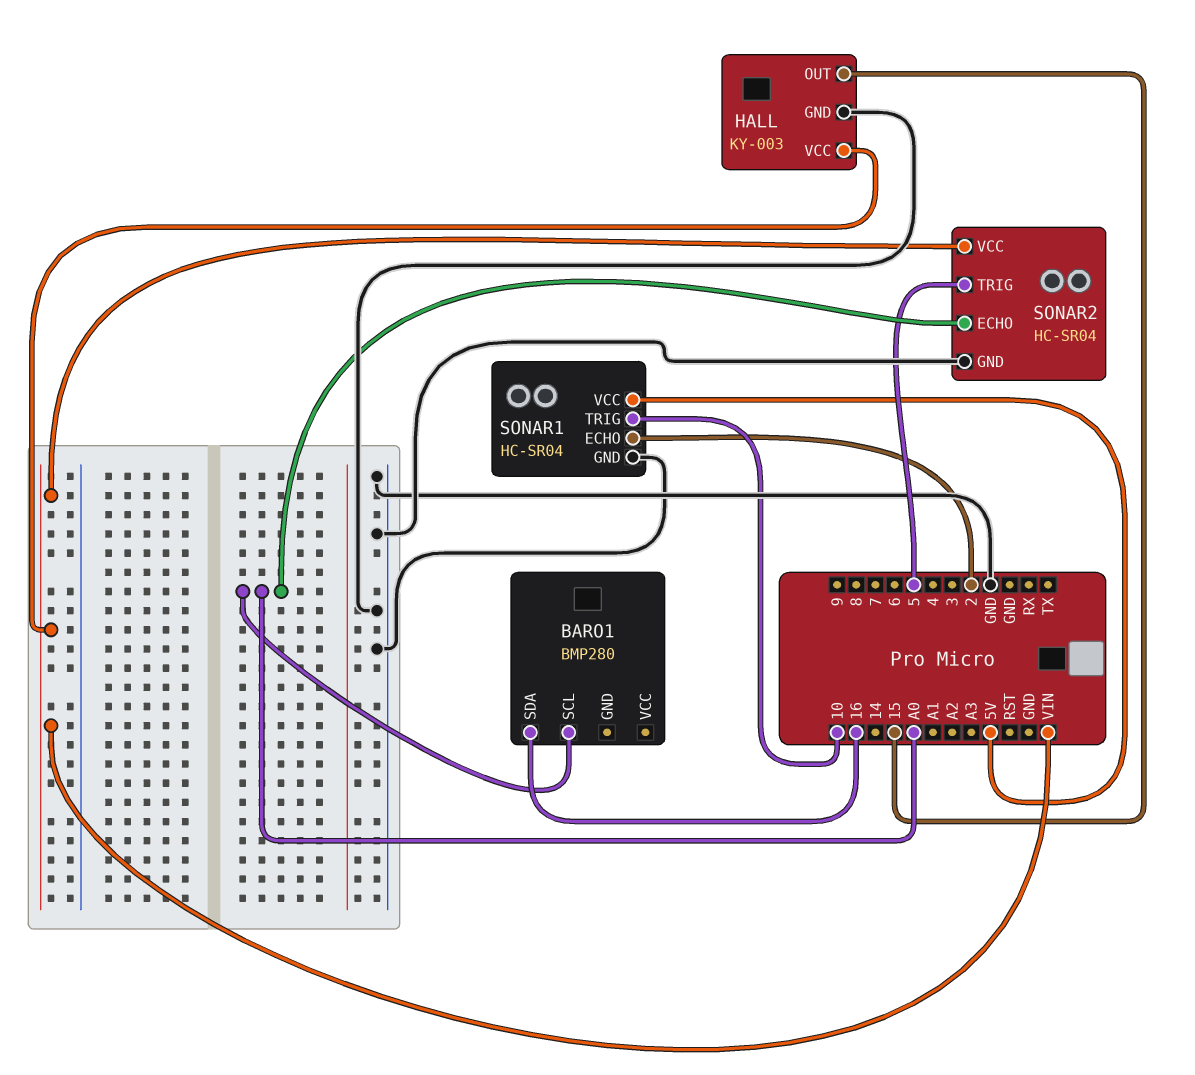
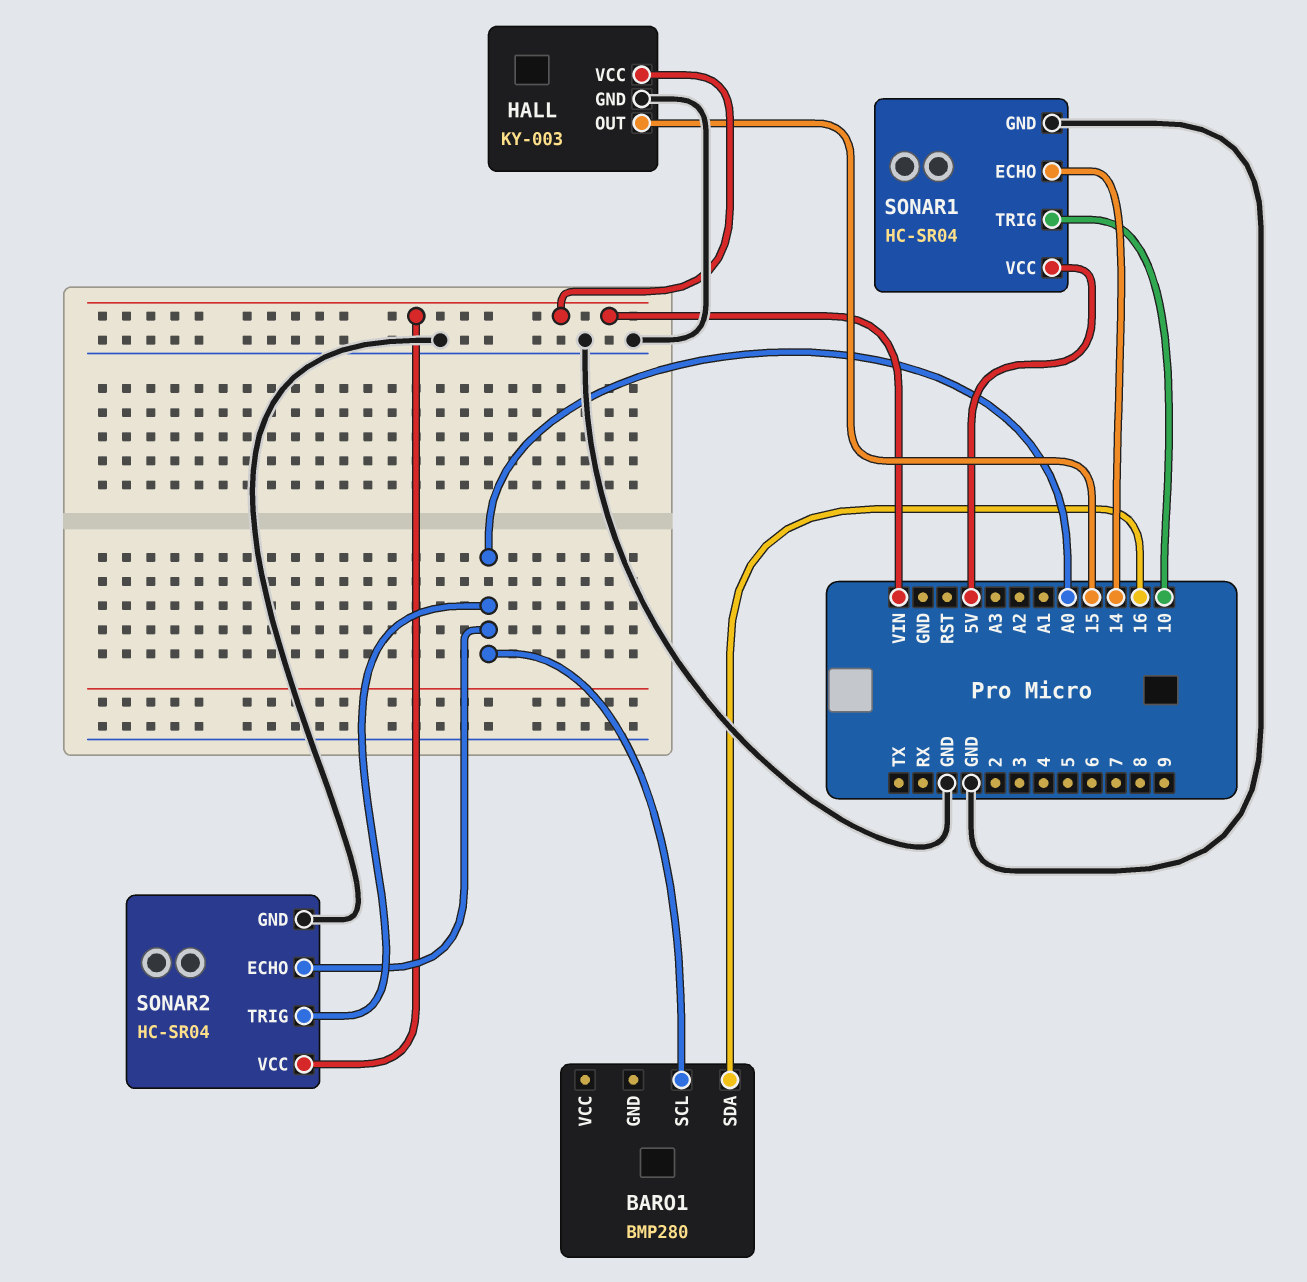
SONAR1 pin ECHO: 2 -> 14
SONAR2 pin TRIG: 5 -> A0

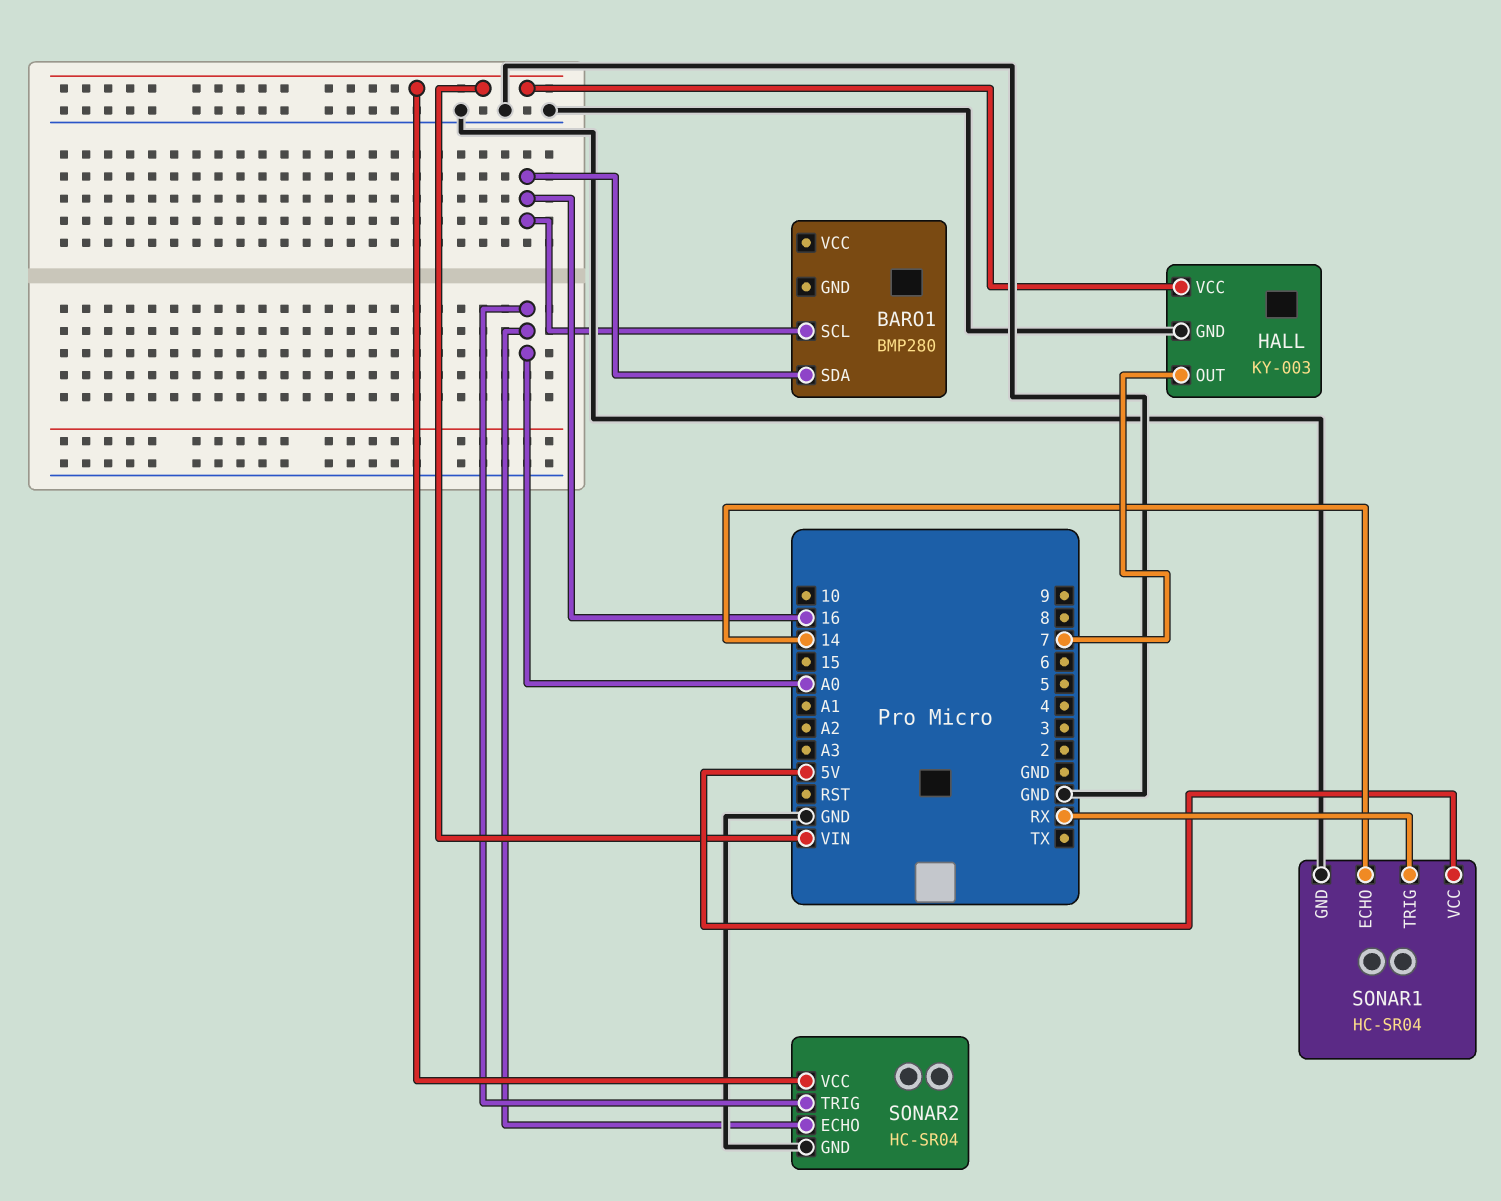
BARO1 pin SCL: A0 -> 16
HALL pin OUT: 15 -> 7
SONAR1 pin TRIG: 10 -> RX

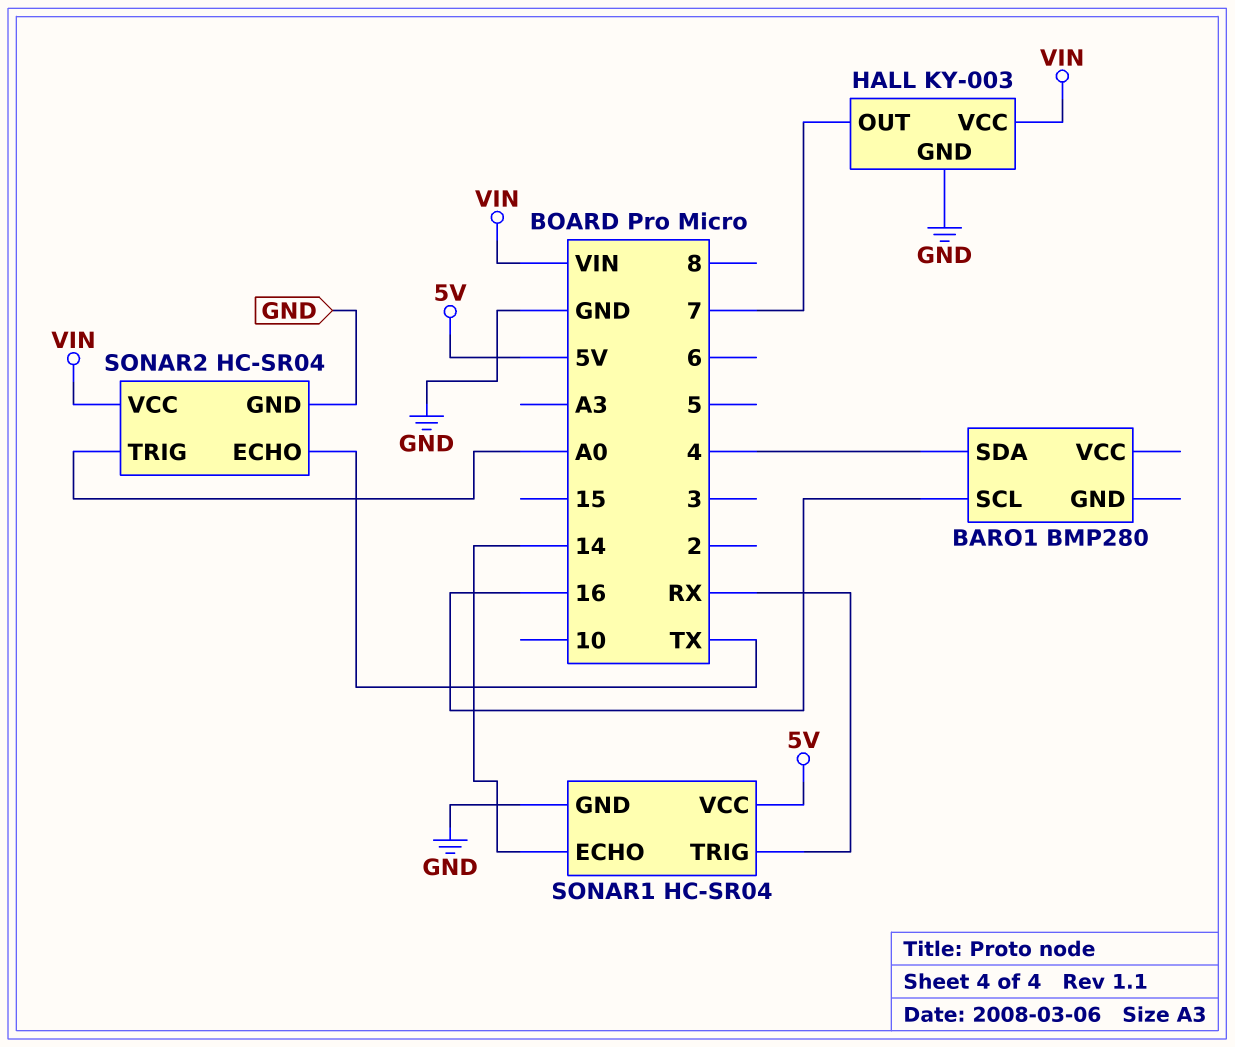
BARO1 pin SDA: 16 -> 4
SONAR2 pin ECHO: A0 -> TX

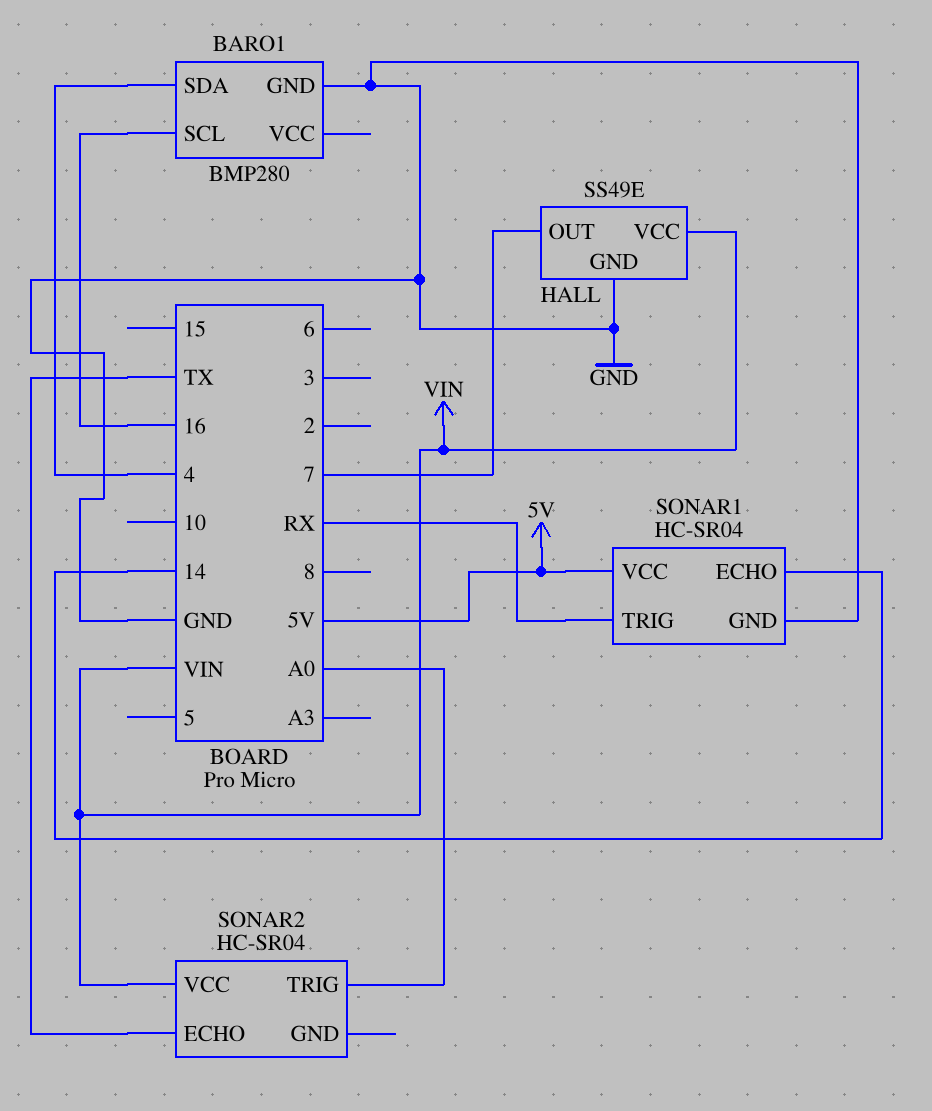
BARO1 pin GND: none -> GND
HALL: KY-003 -> SS49E
SONAR2 pin GND: GND -> none

